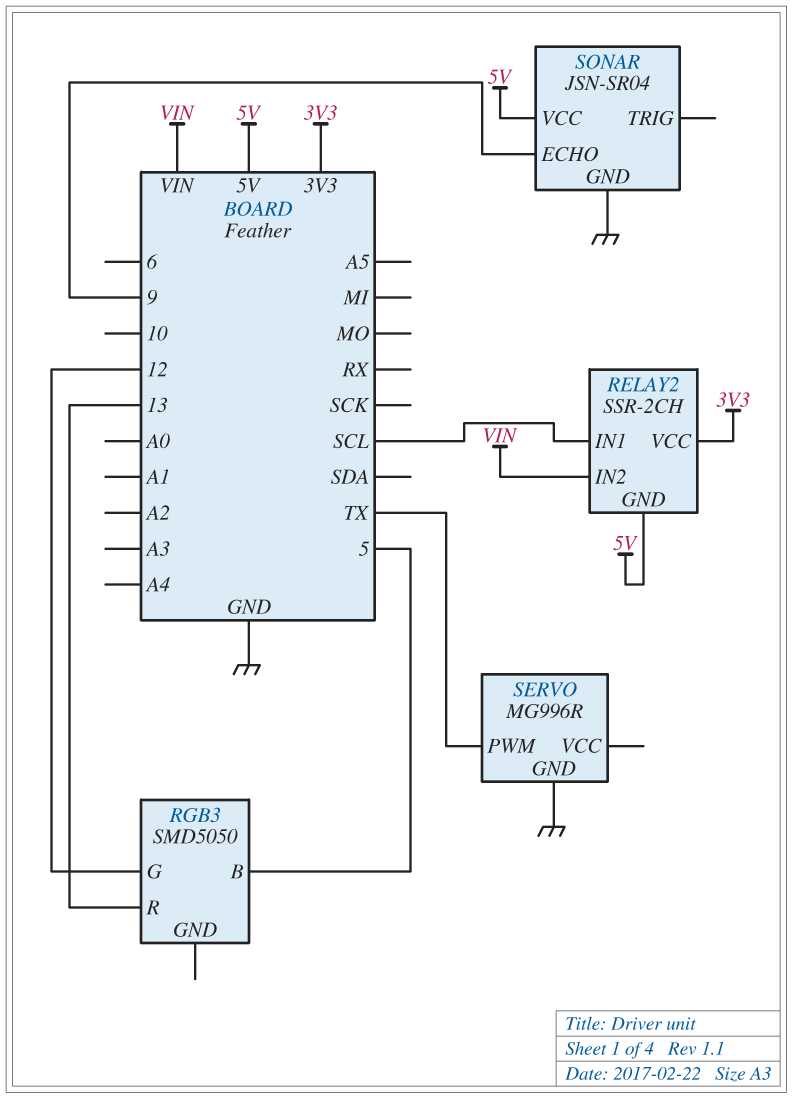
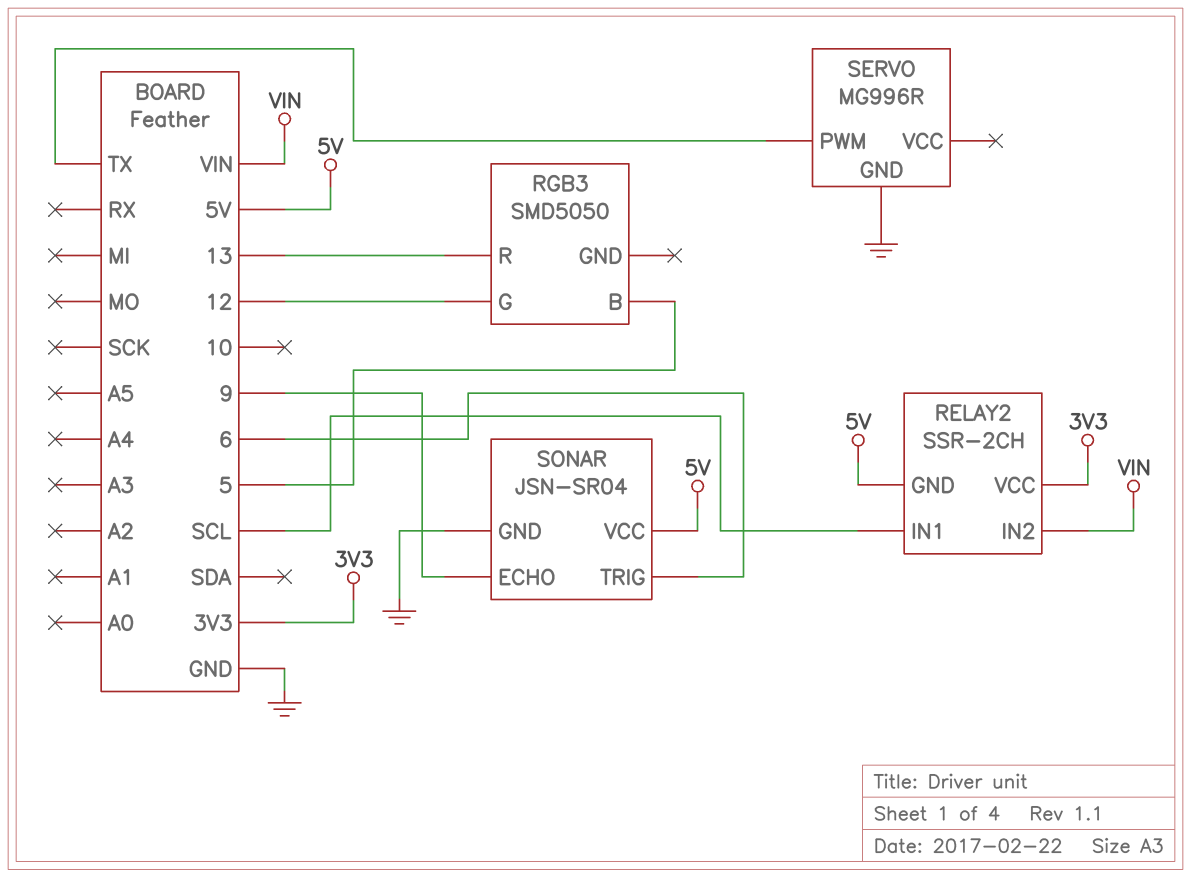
SONAR pin TRIG: none -> 6

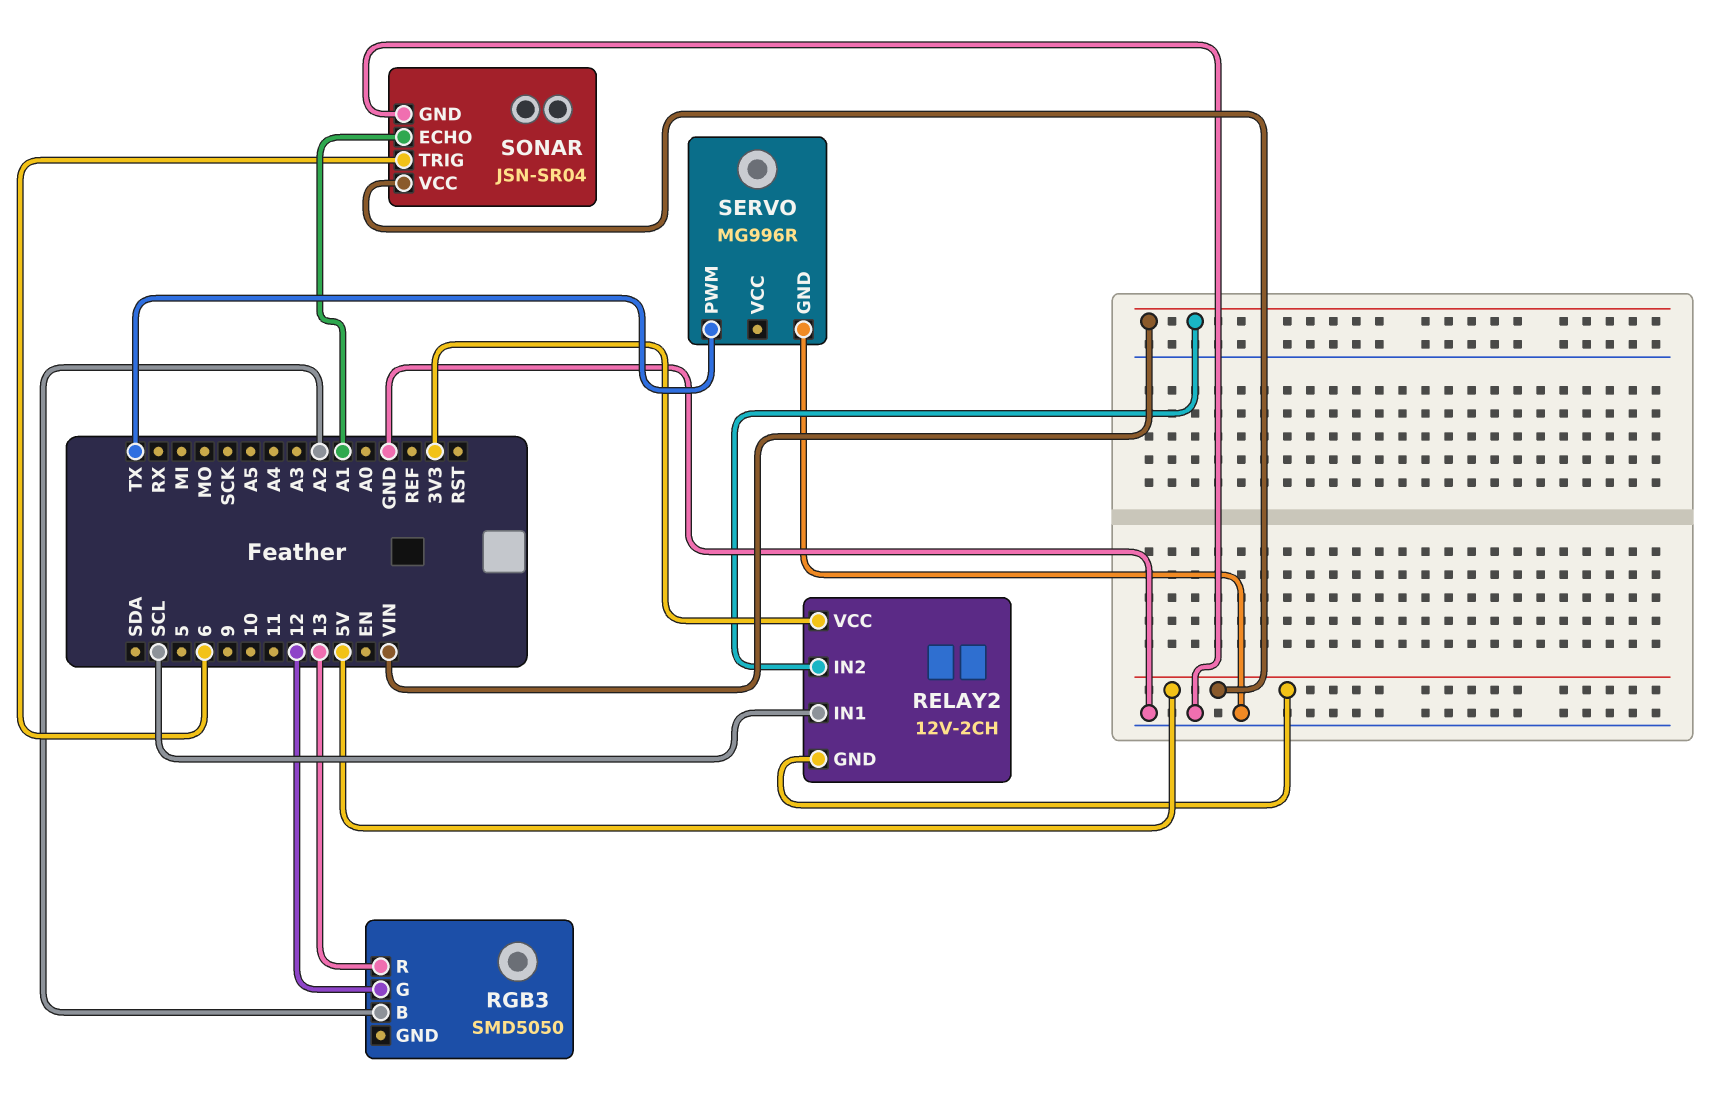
RELAY2: SSR-2CH -> 12V-2CH
RGB3 pin B: 5 -> A2
SONAR pin ECHO: 9 -> A1

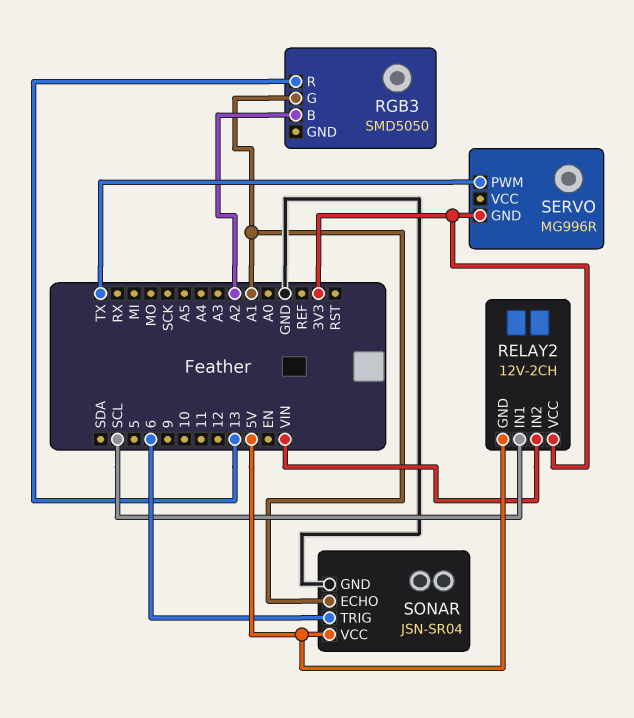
RGB3 pin G: 12 -> A1
SERVO pin GND: GND -> 3V3

